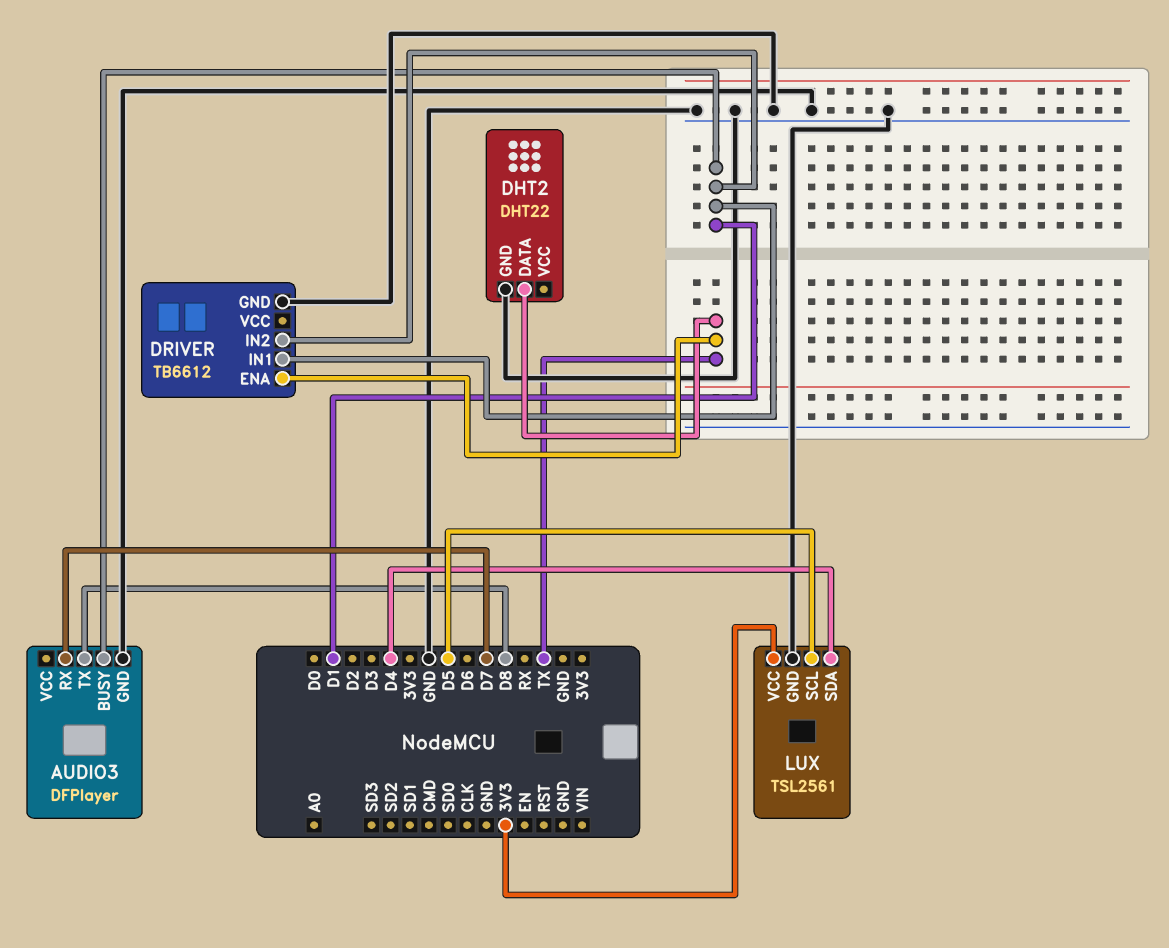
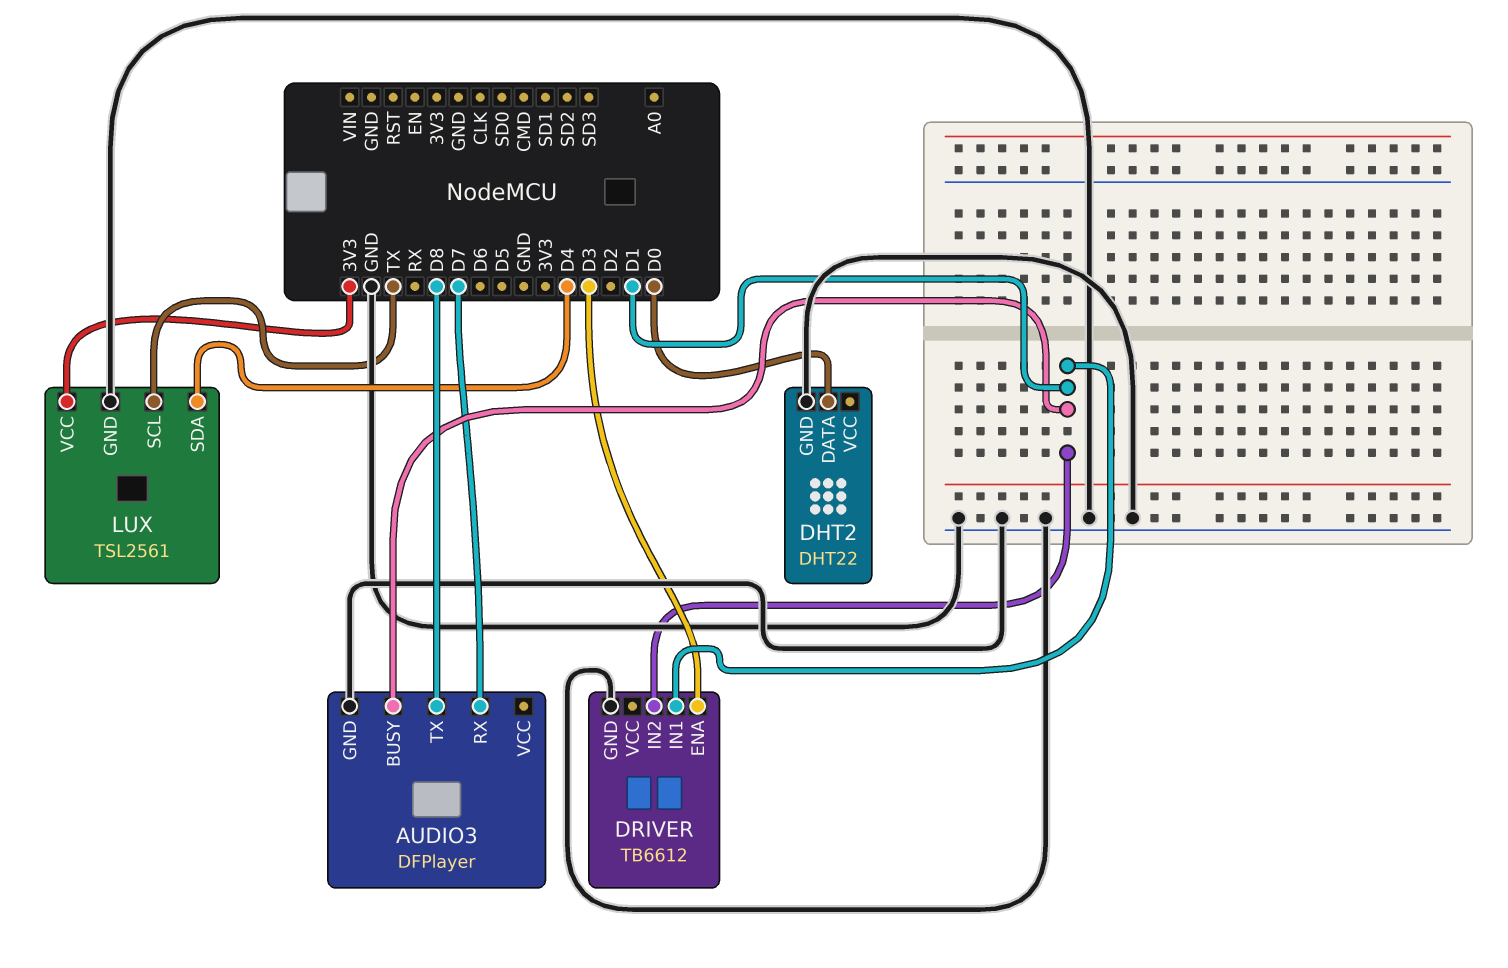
DHT2 pin DATA: TX -> D0
DRIVER pin ENA: TX -> D3
LUX pin SCL: D5 -> TX

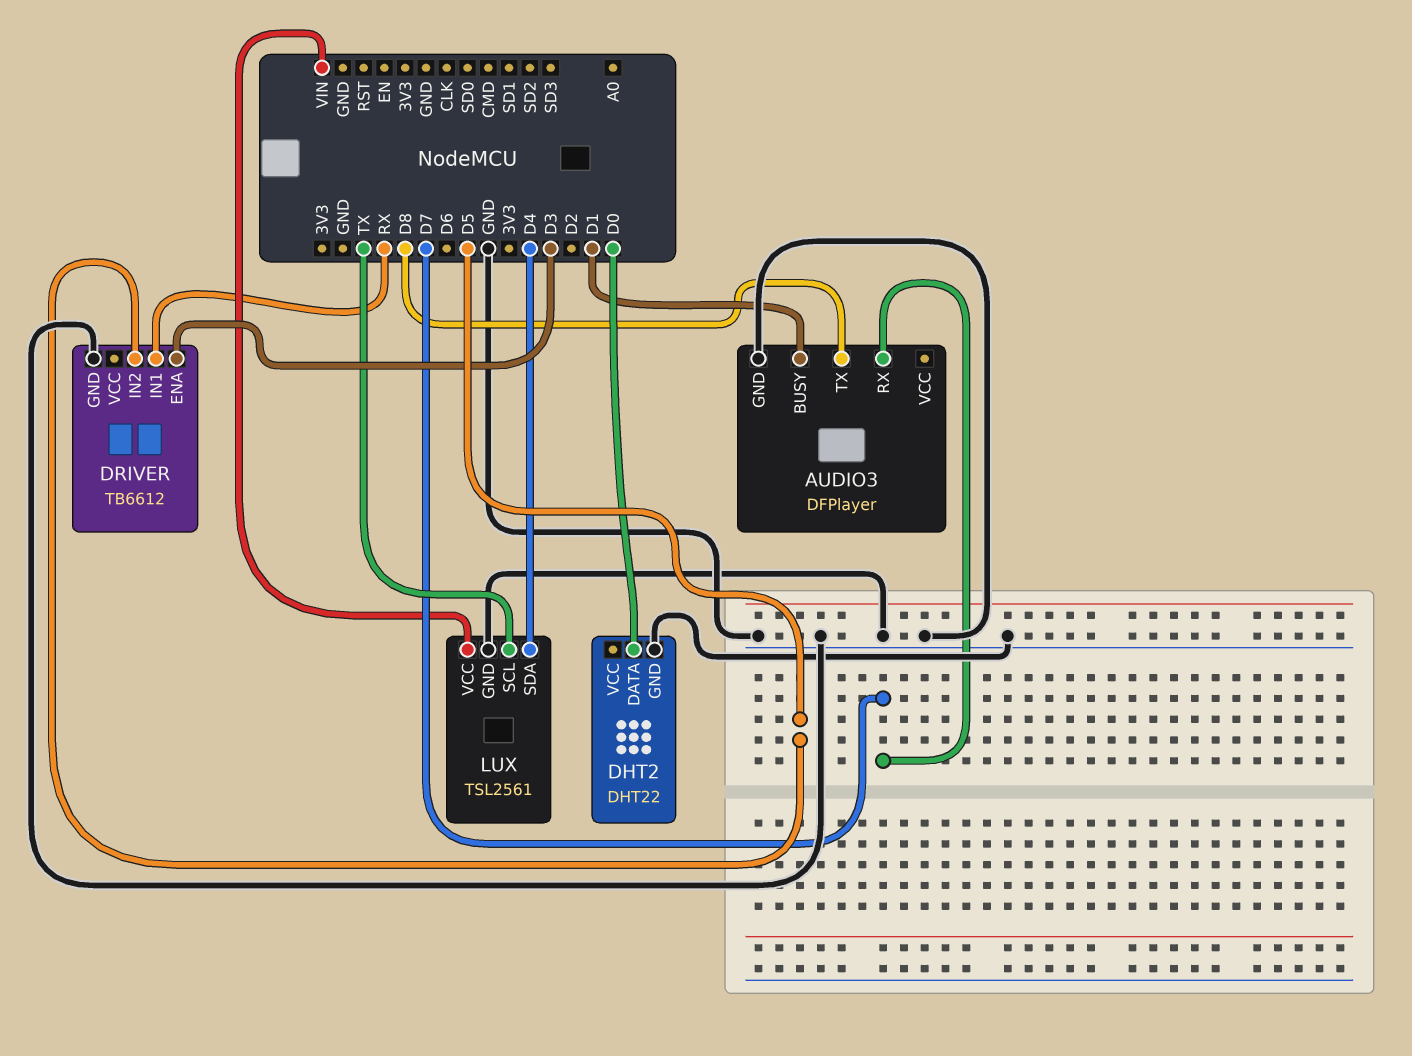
DRIVER pin IN1: D1 -> RX
DRIVER pin IN2: D1 -> D5
LUX pin VCC: 3V3 -> VIN

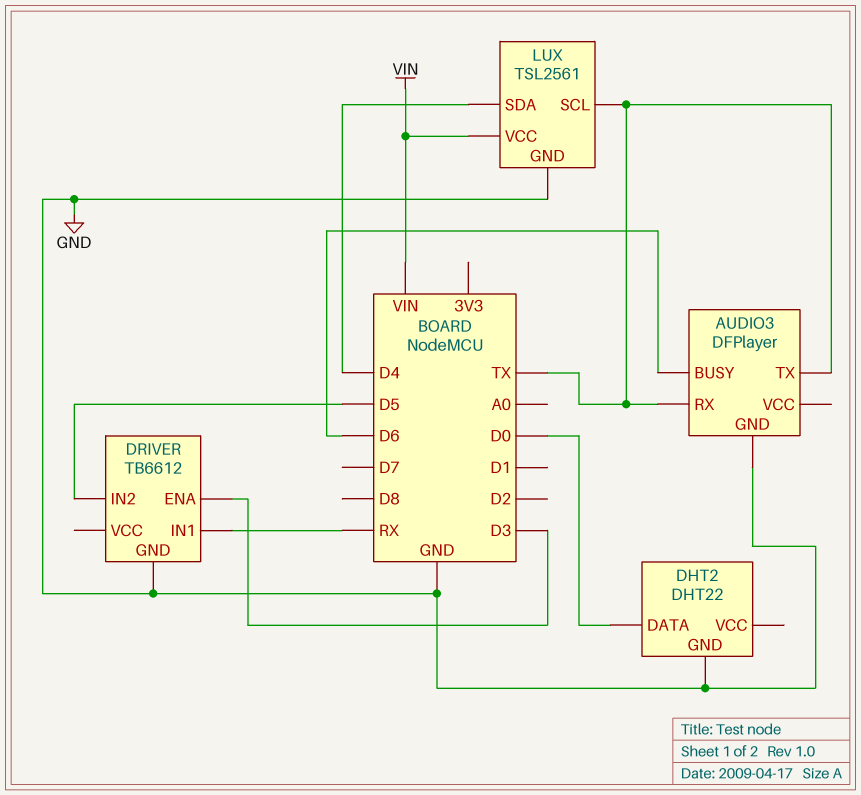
AUDIO3 pin BUSY: D1 -> D6
AUDIO3 pin RX: D7 -> TX
AUDIO3 pin TX: D8 -> TX

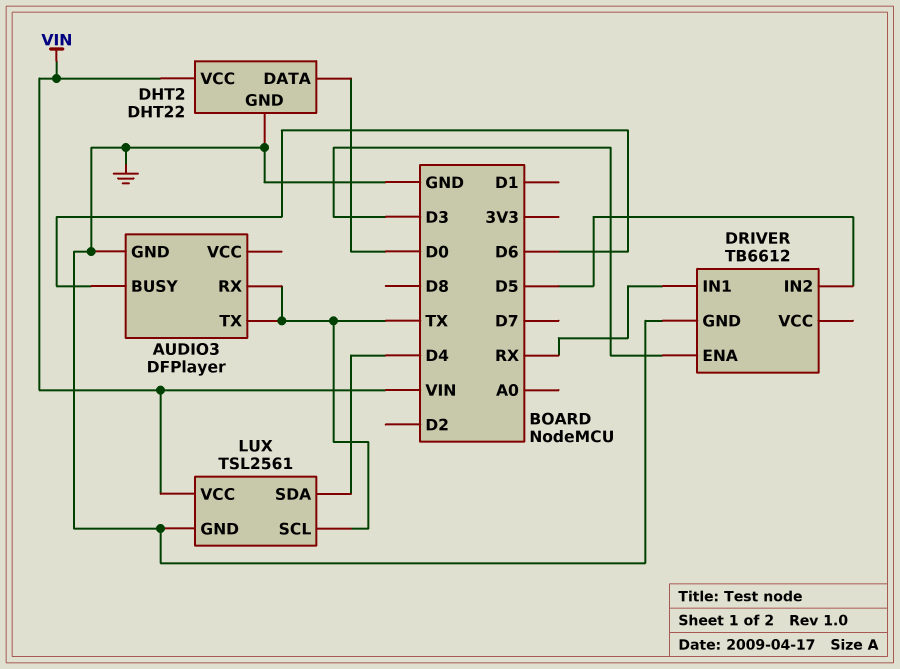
DHT2 pin VCC: none -> VIN

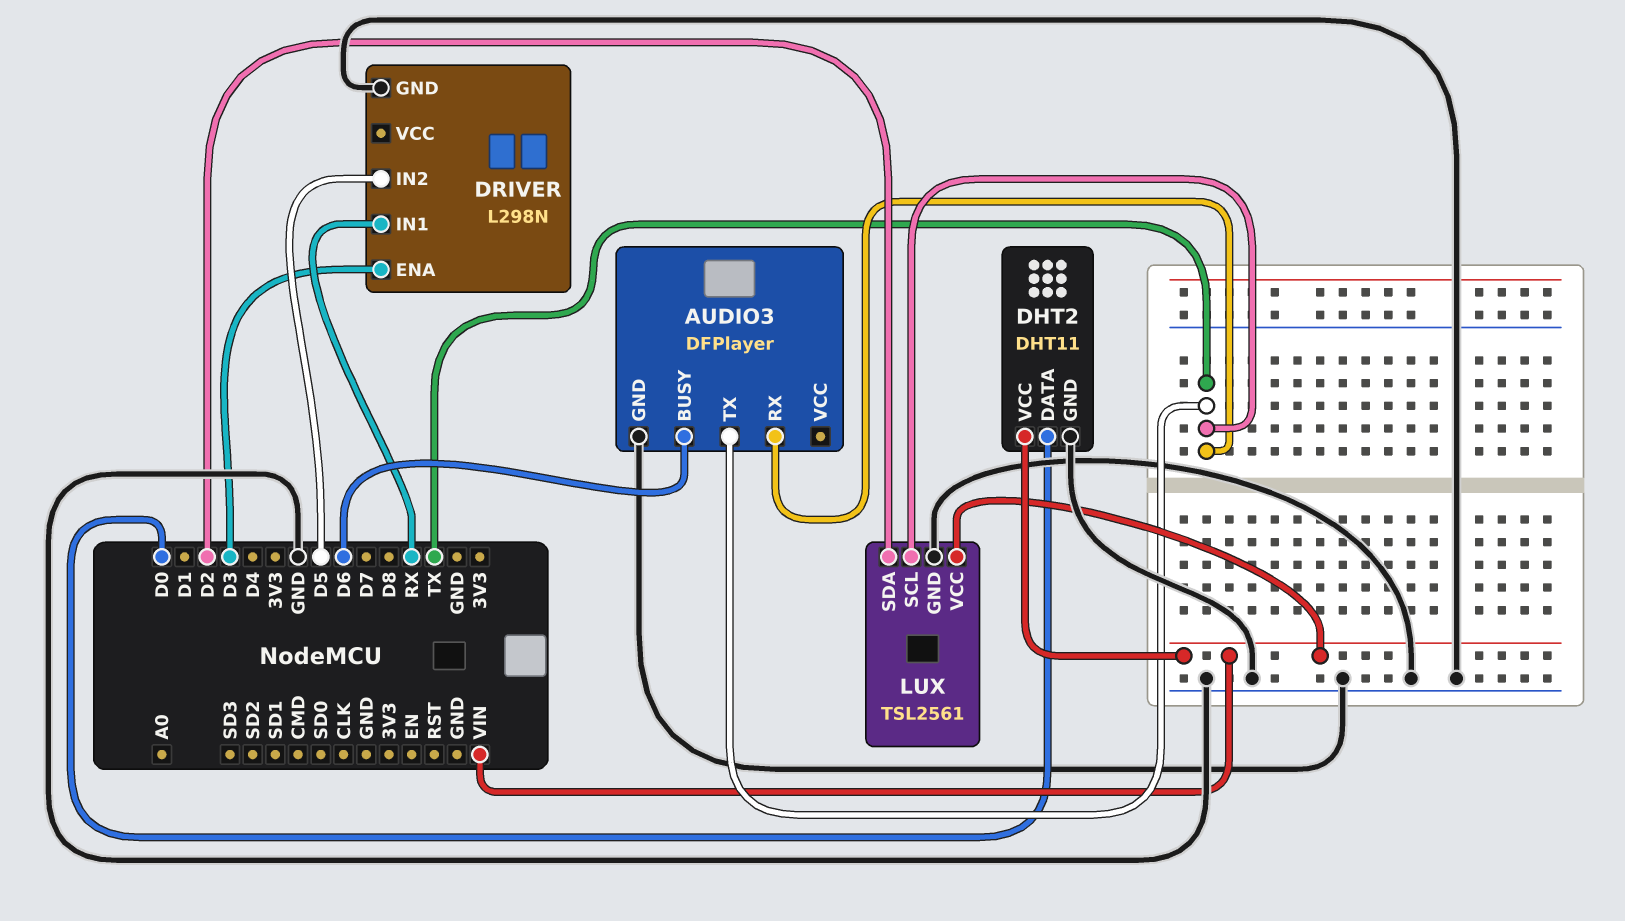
DHT2: DHT22 -> DHT11
DRIVER: TB6612 -> L298N
LUX pin SDA: D4 -> D2

